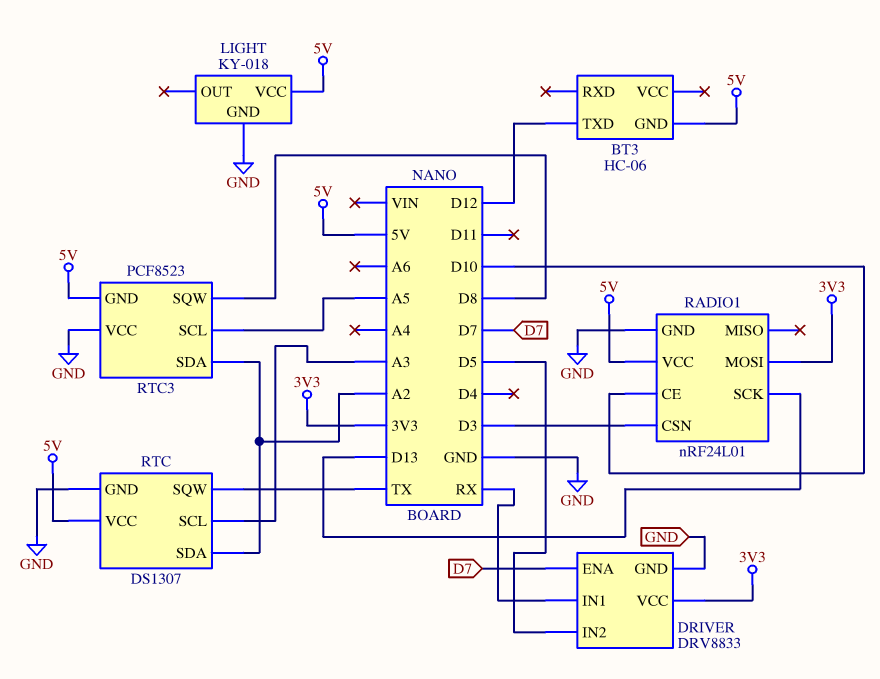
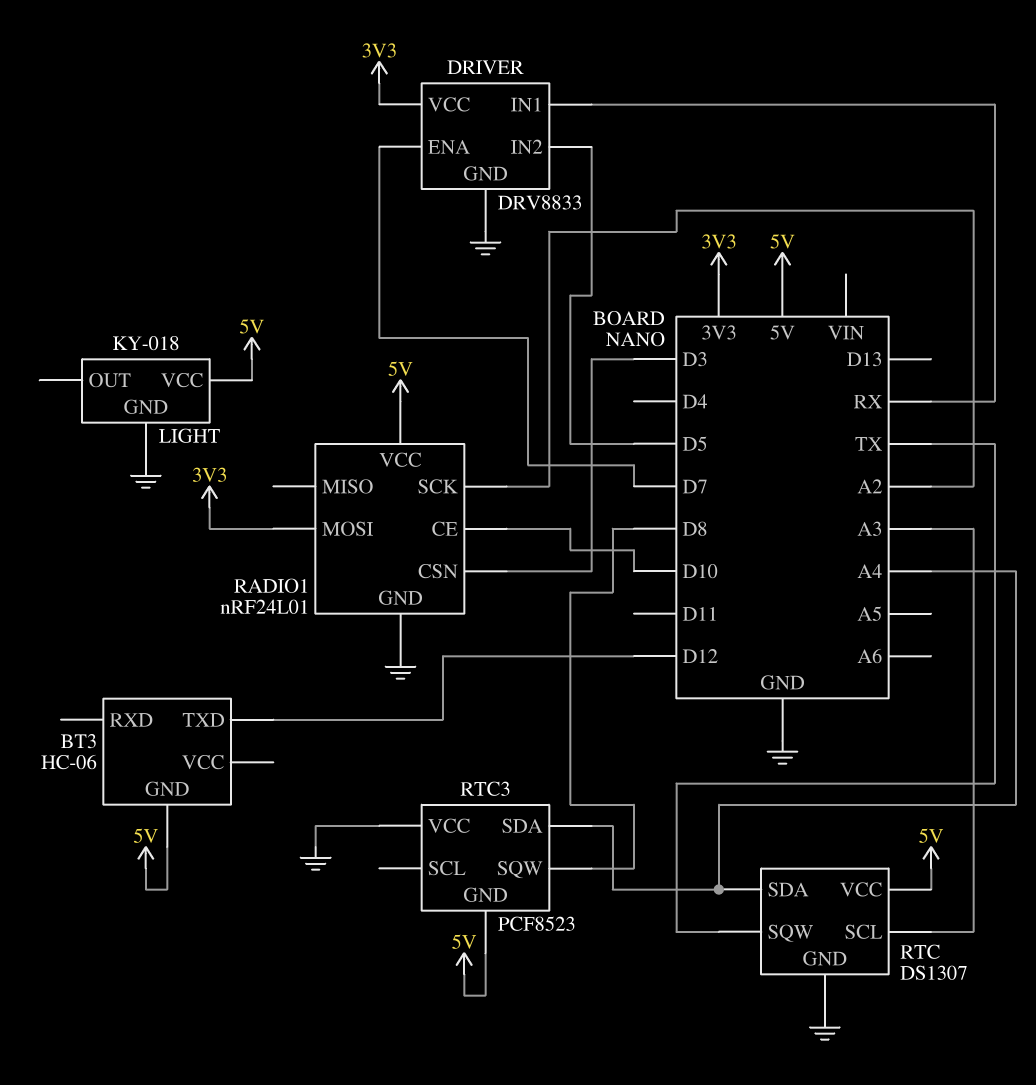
RADIO1 pin SCK: D13 -> A2
RTC pin SDA: A2 -> A4
RTC3 pin SCL: A5 -> none
RTC3 pin SDA: A2 -> A4

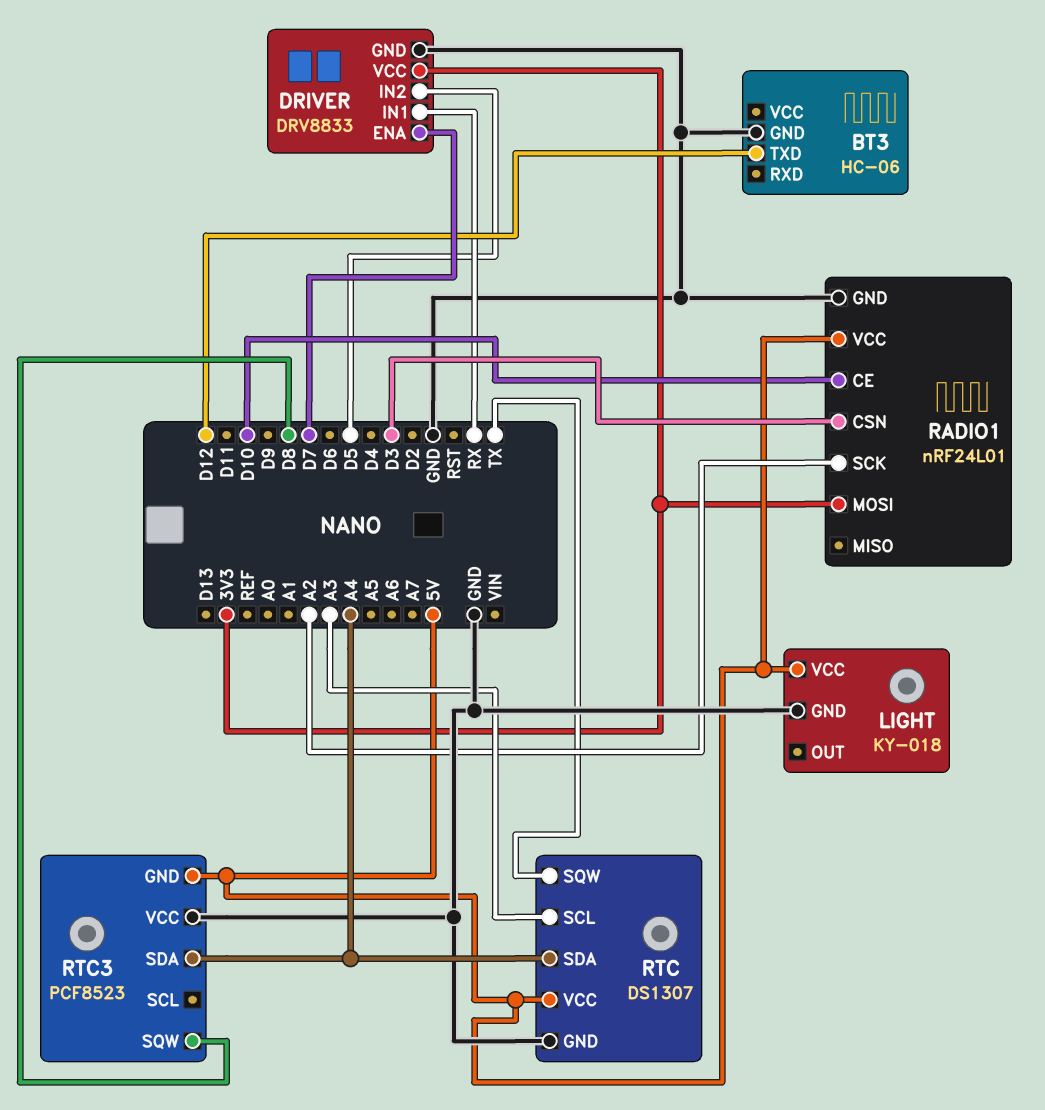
BT3 pin GND: 5V -> GND

